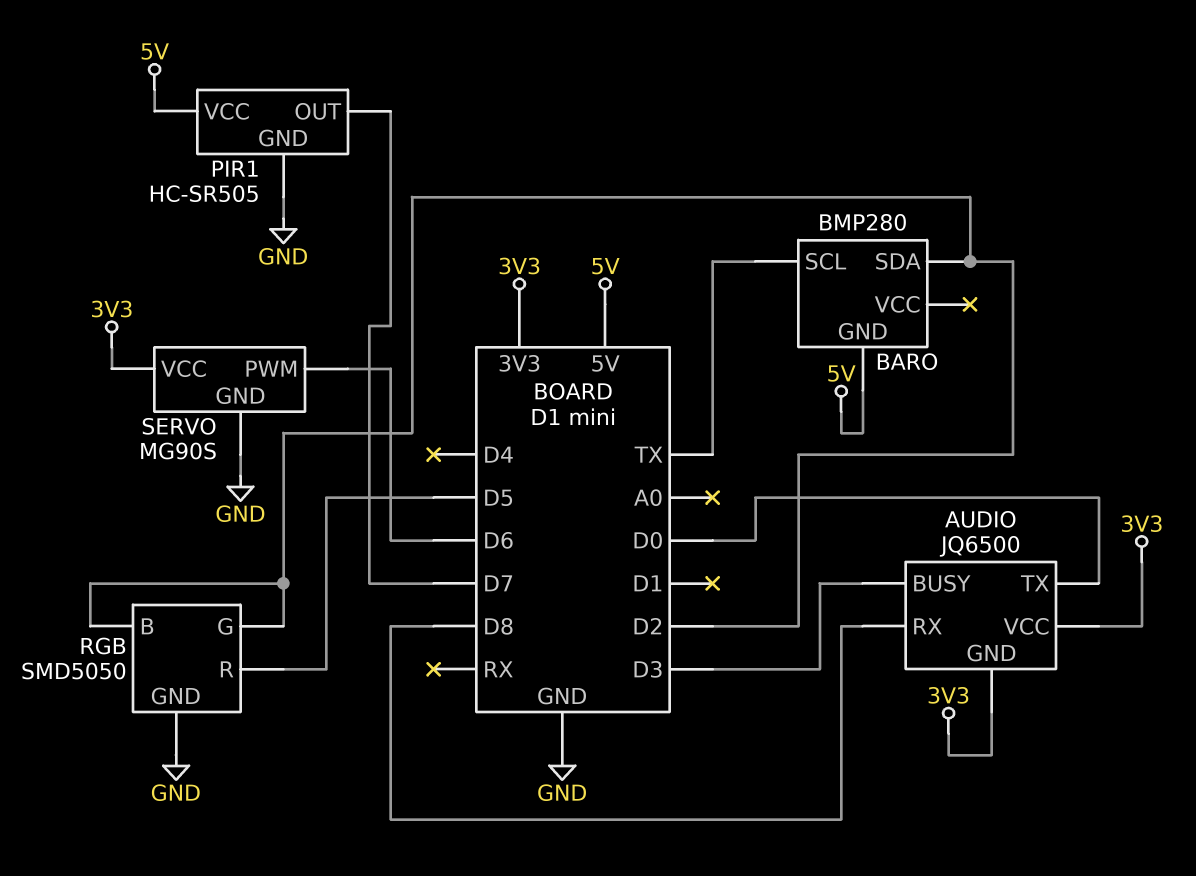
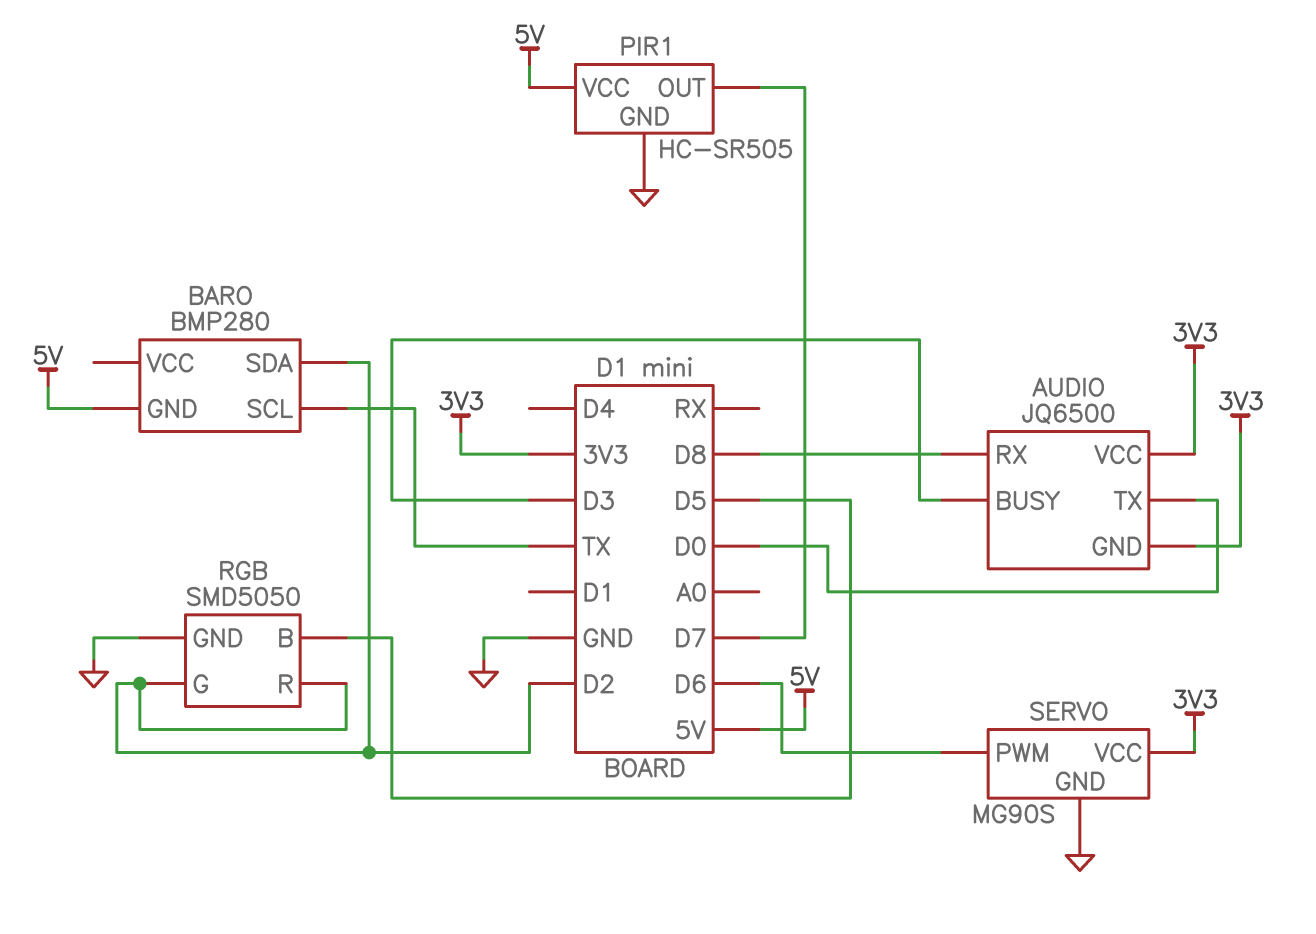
RGB pin B: D2 -> D5
RGB pin R: D5 -> D2

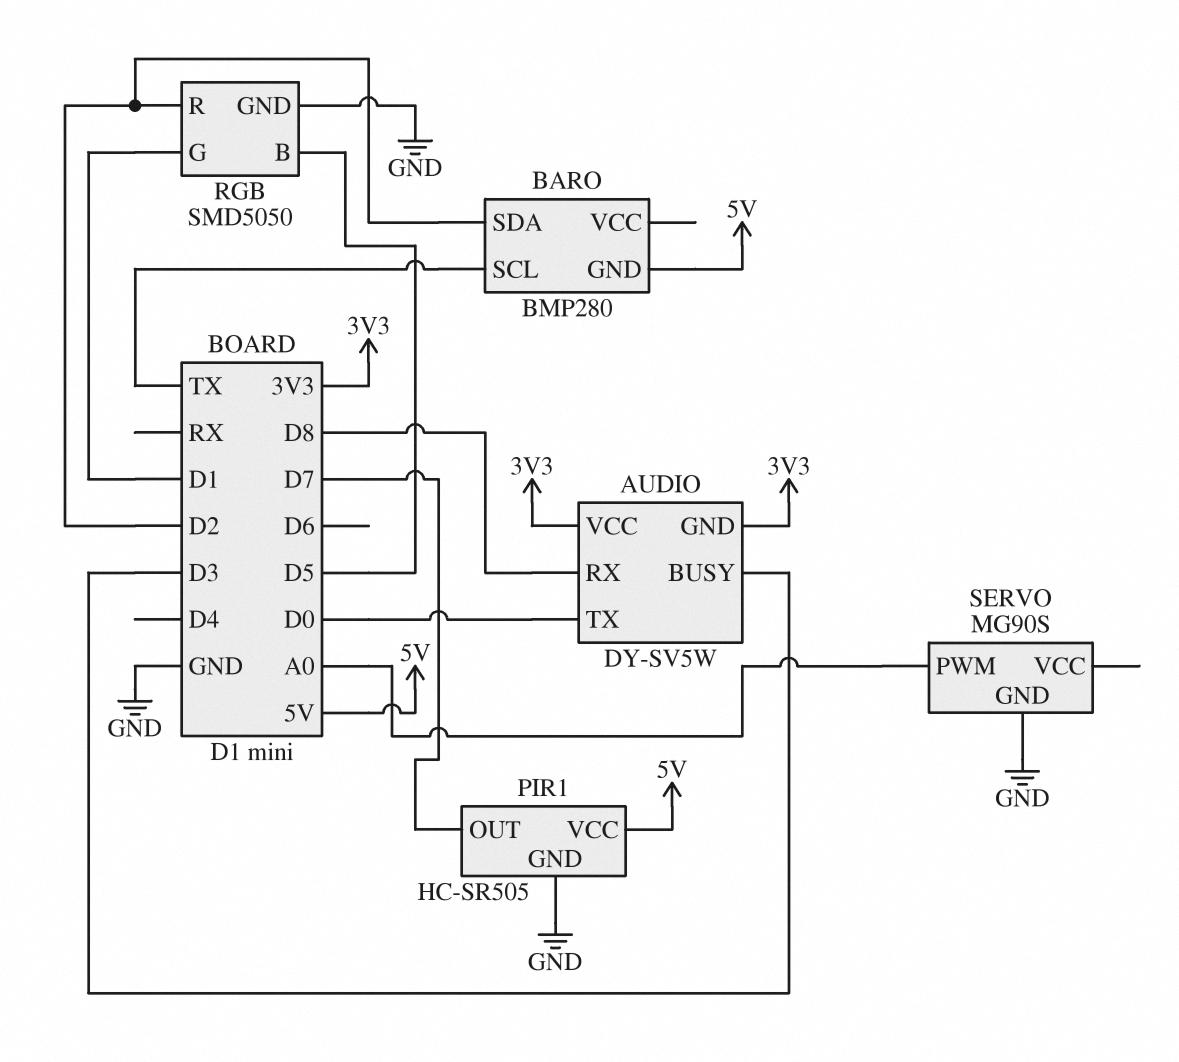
AUDIO: JQ6500 -> DY-SV5W
RGB pin G: D2 -> D1
SERVO pin PWM: D6 -> A0
SERVO pin VCC: 3V3 -> none

